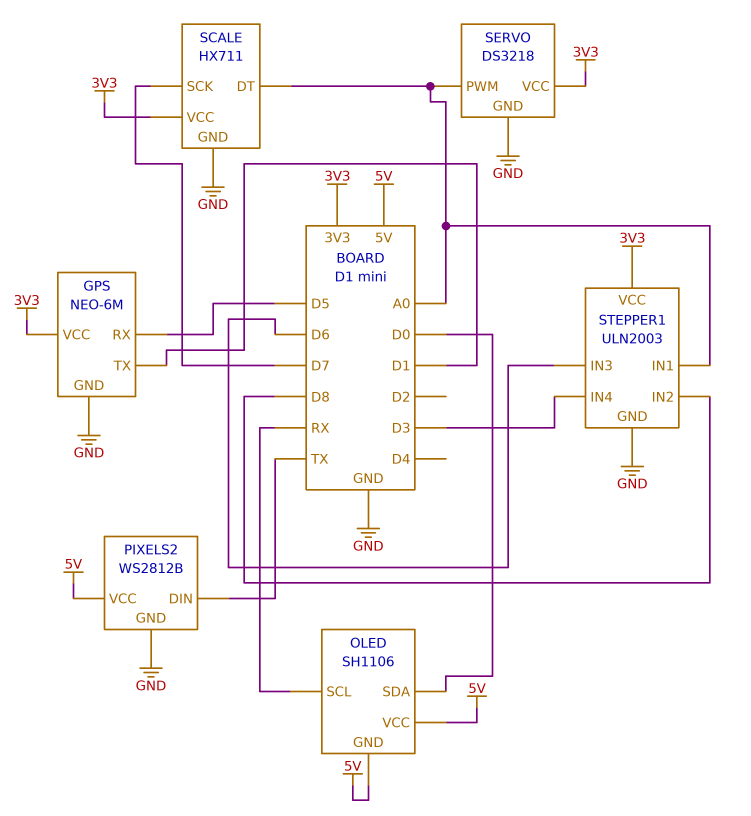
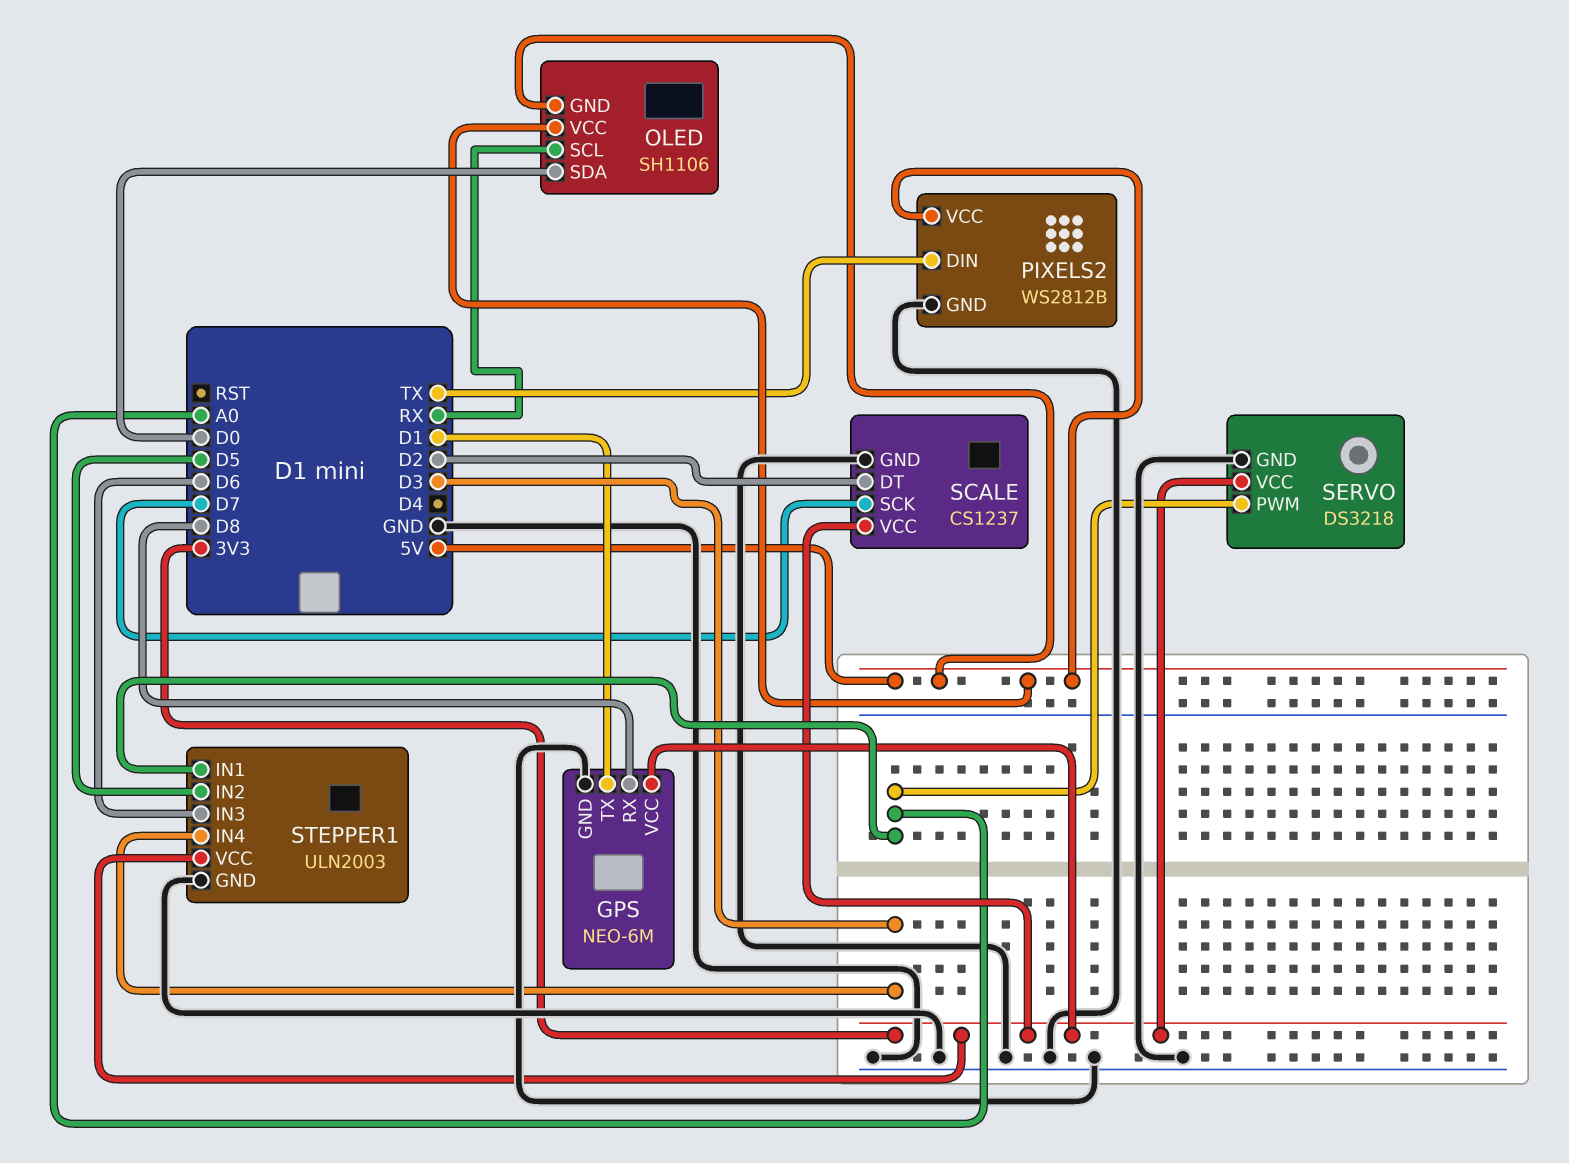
GPS pin RX: D5 -> D8
SCALE: HX711 -> CS1237
SCALE pin DT: A0 -> D2
STEPPER1 pin IN2: D8 -> D5

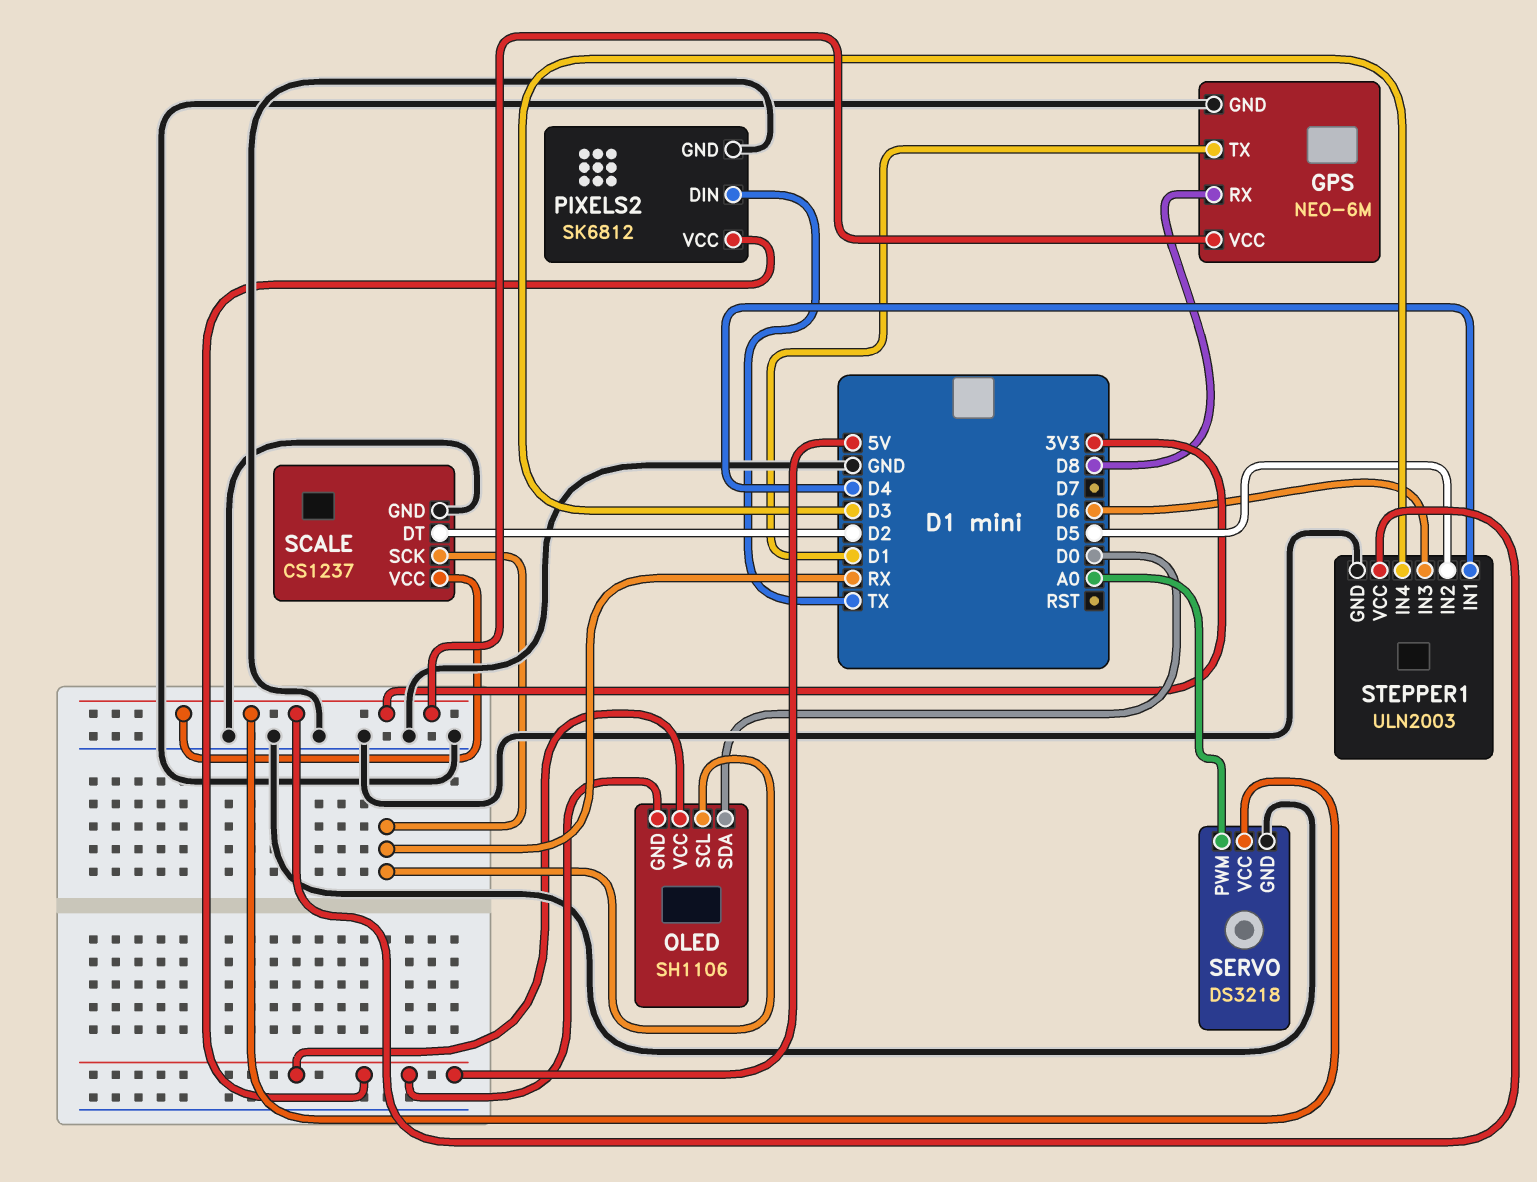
PIXELS2: WS2812B -> SK6812
SCALE pin SCK: D7 -> RX
STEPPER1 pin IN1: A0 -> D4

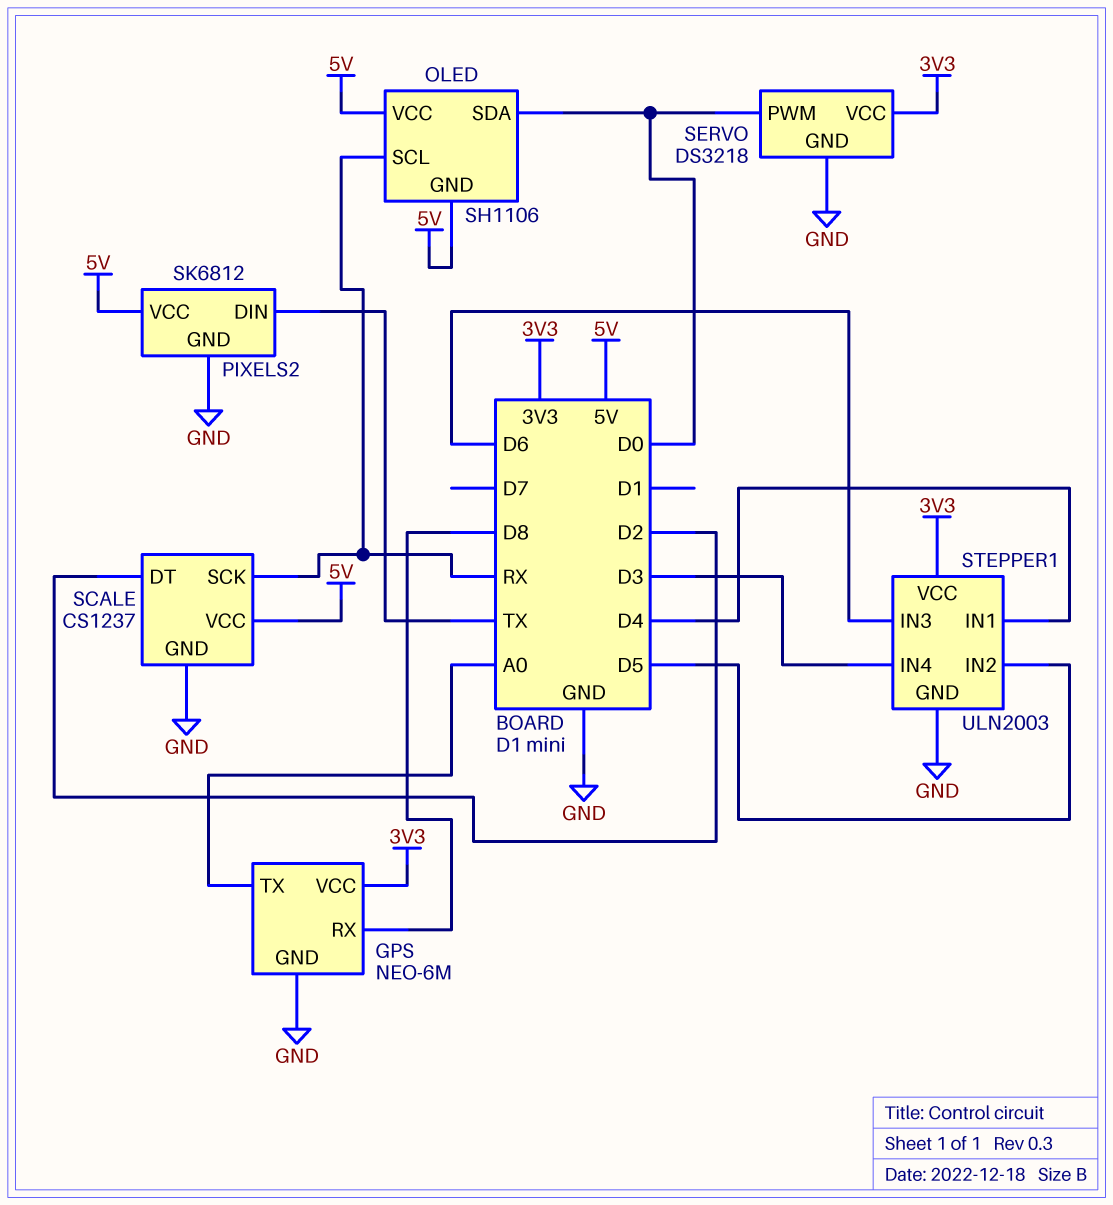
GPS pin TX: D1 -> A0
SCALE pin VCC: 3V3 -> 5V
SERVO pin PWM: A0 -> D0

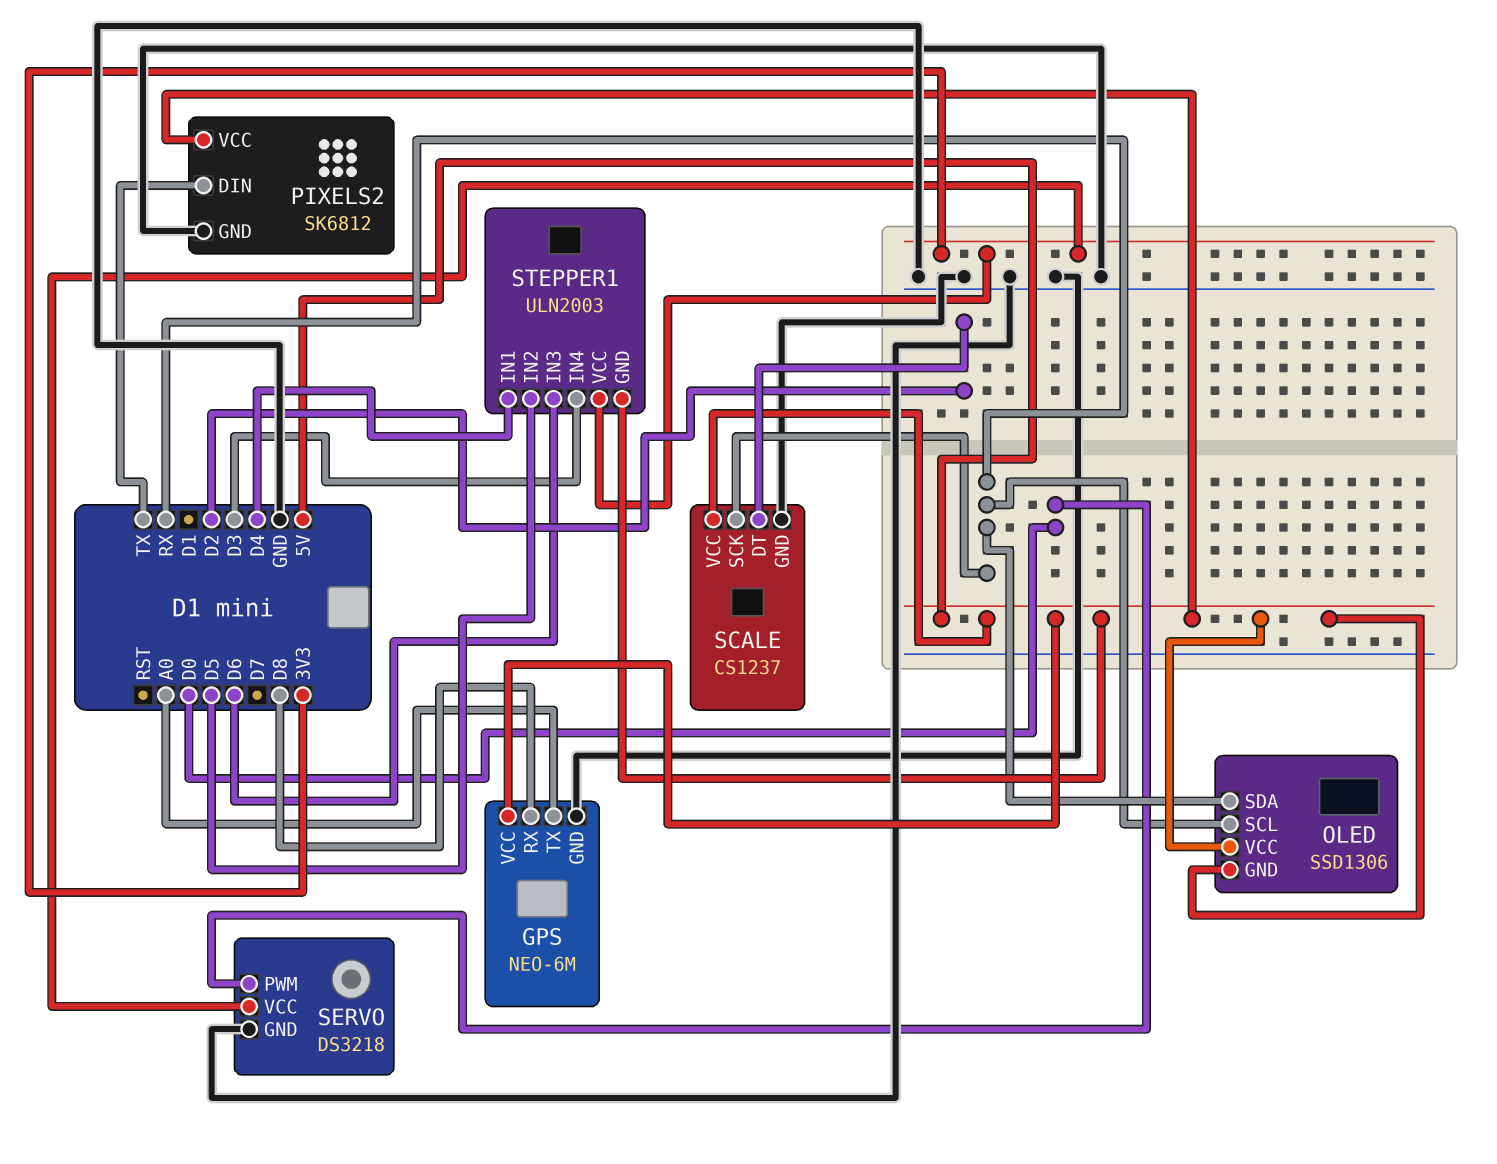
GPS pin VCC: 3V3 -> 5V
OLED: SH1106 -> SSD1306
OLED pin SDA: D0 -> RX
STEPPER1 pin GND: GND -> 5V

